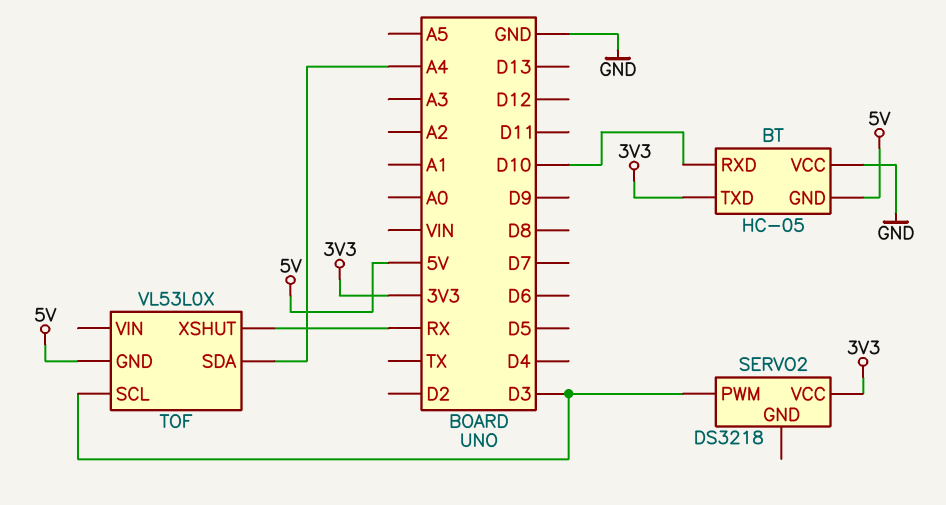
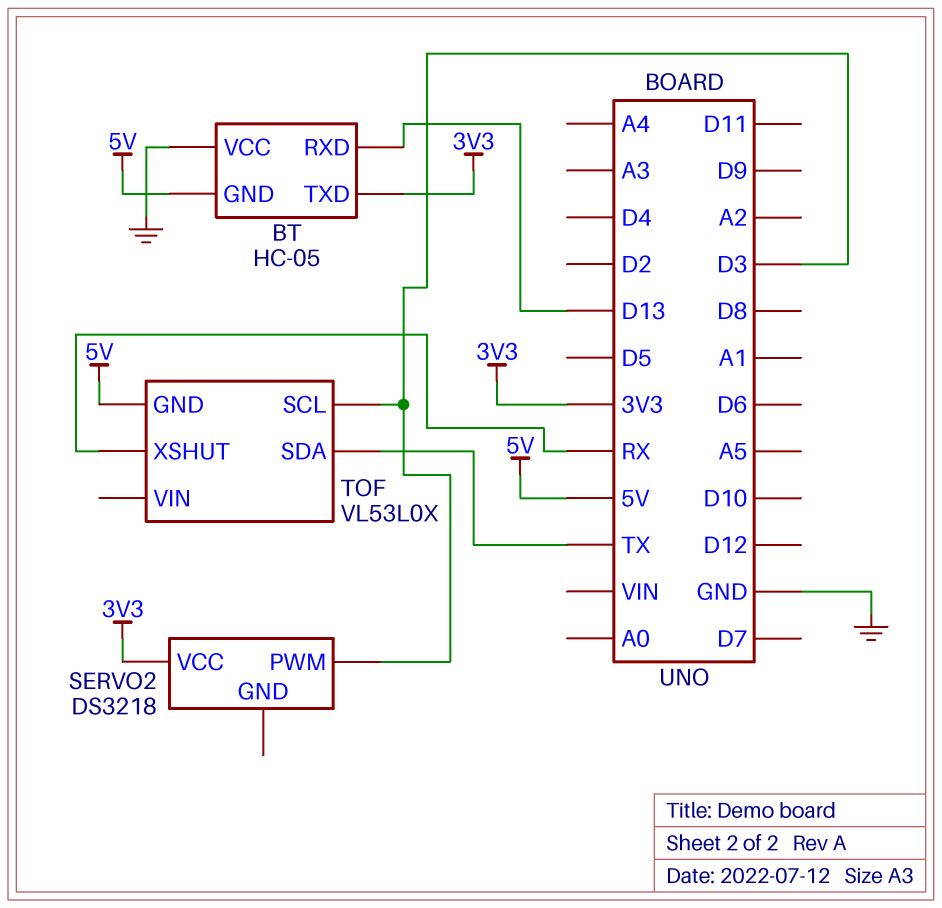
BT pin RXD: D10 -> D13
TOF pin SDA: A4 -> TX

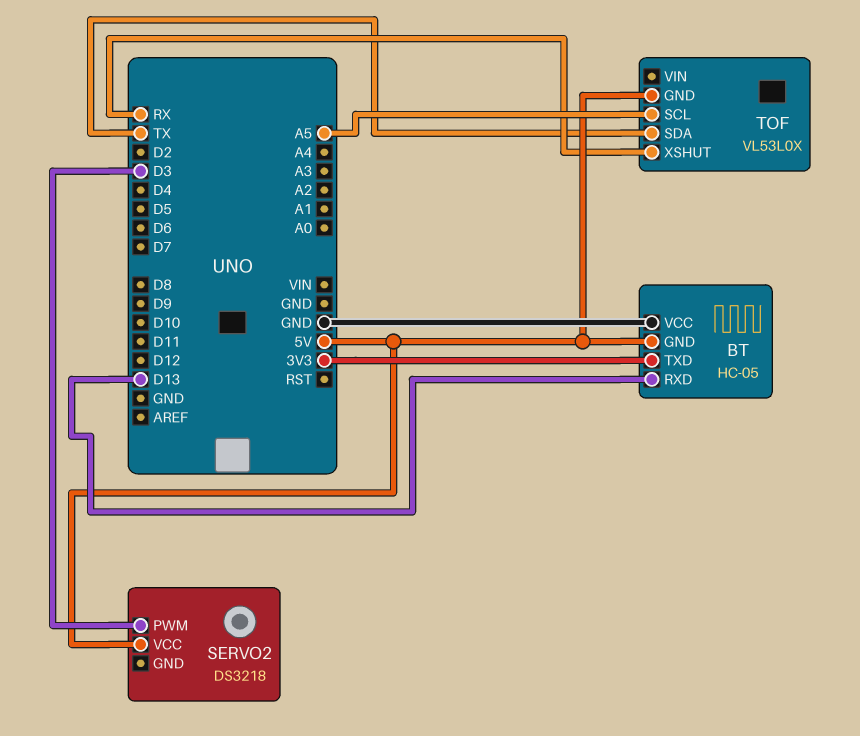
SERVO2 pin VCC: 3V3 -> 5V
TOF pin SCL: D3 -> A5

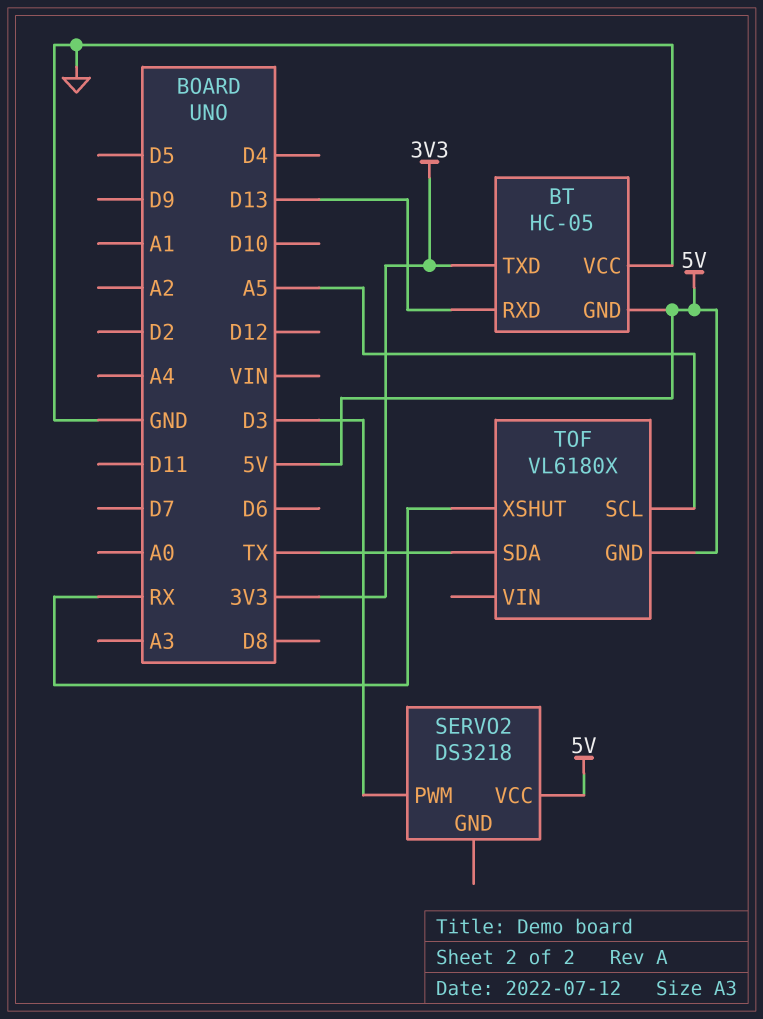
TOF: VL53L0X -> VL6180X

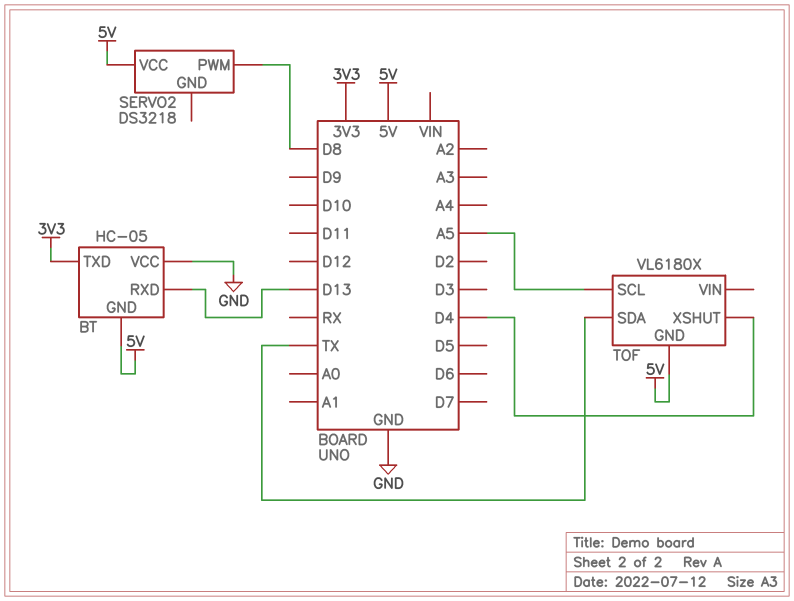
SERVO2 pin PWM: D3 -> D8
TOF pin XSHUT: RX -> D4

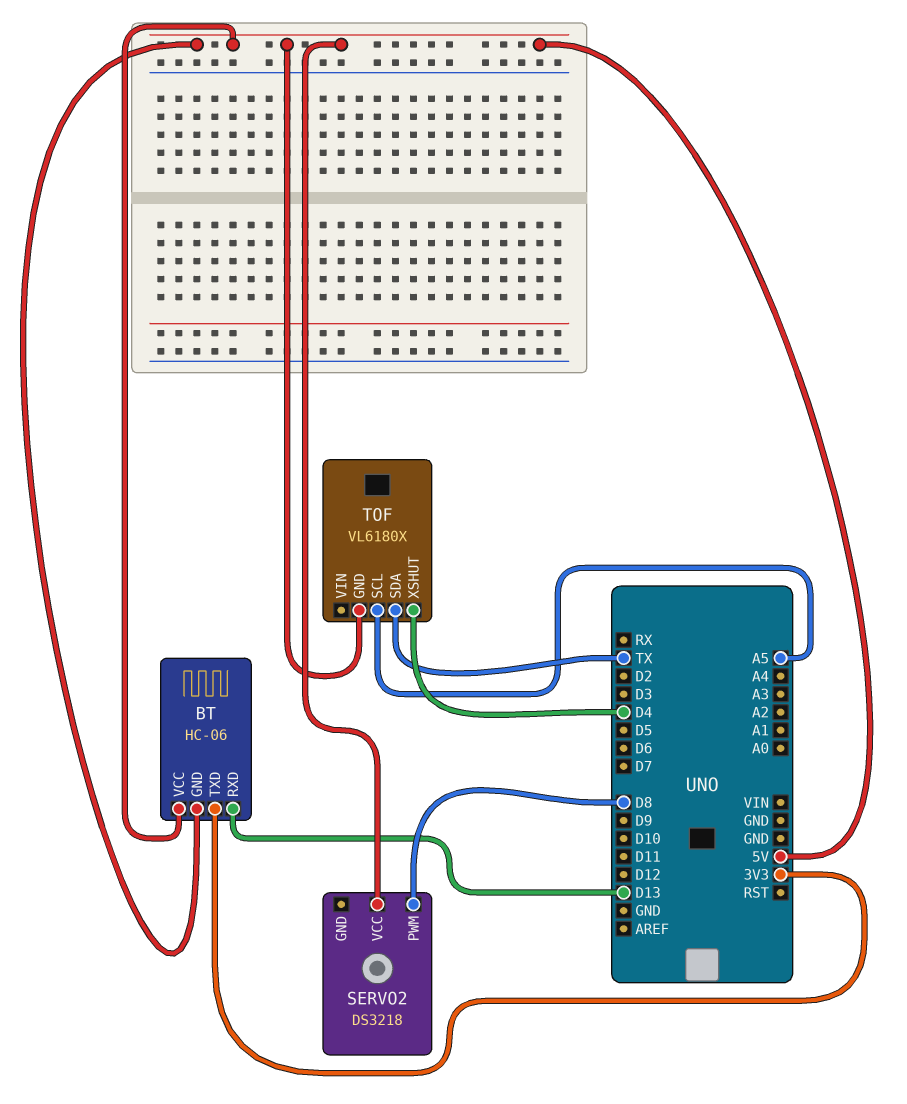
BT: HC-05 -> HC-06
BT pin VCC: GND -> 5V

